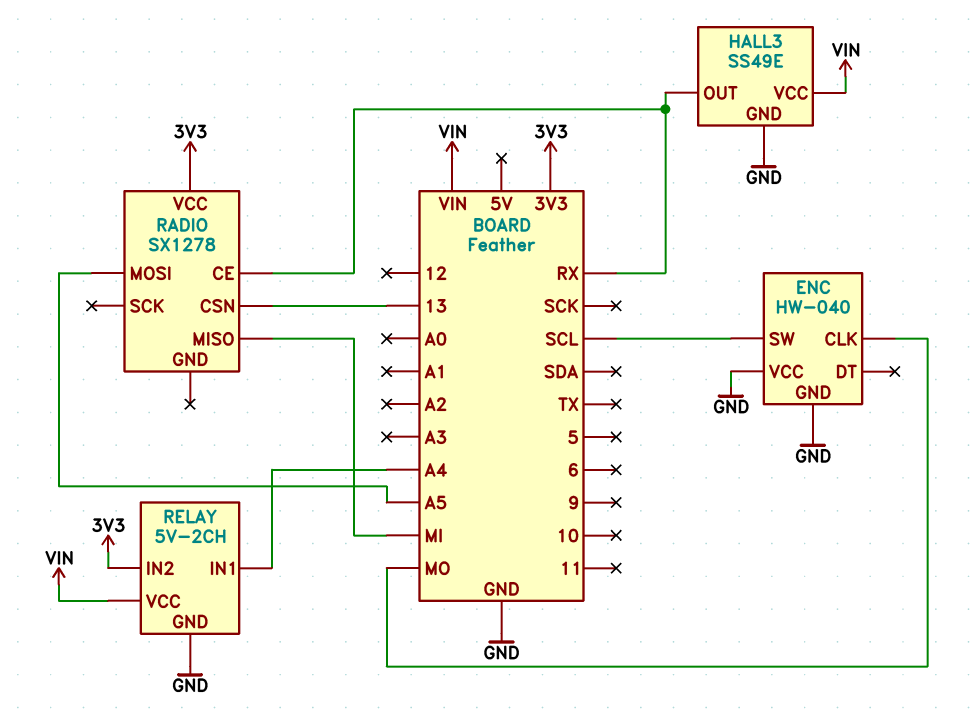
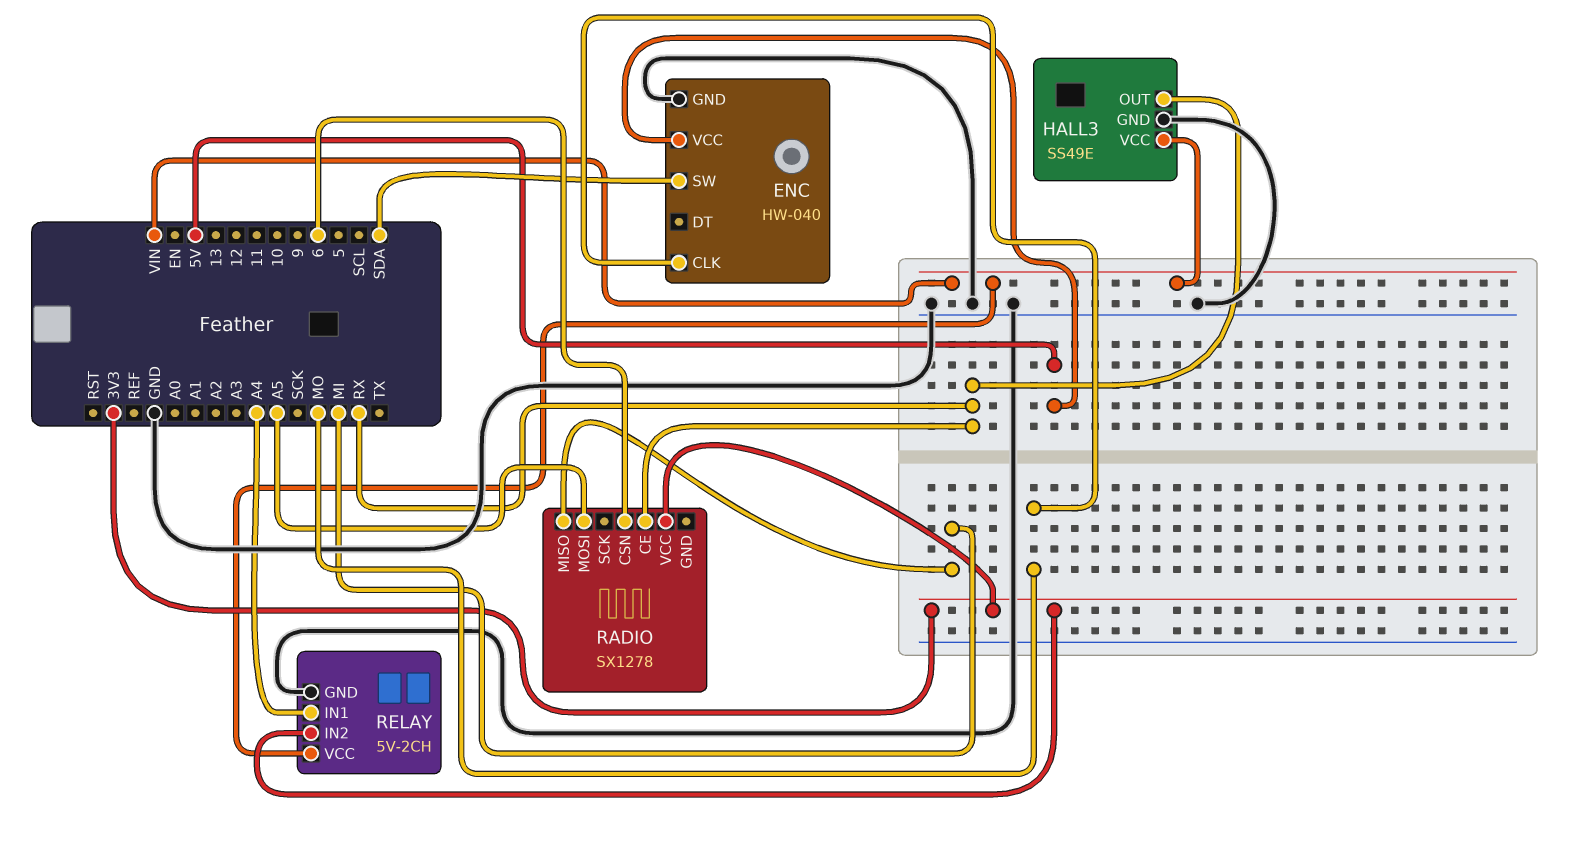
ENC pin SW: SCL -> SDA
ENC pin VCC: GND -> 5V
RADIO pin CSN: 13 -> 6

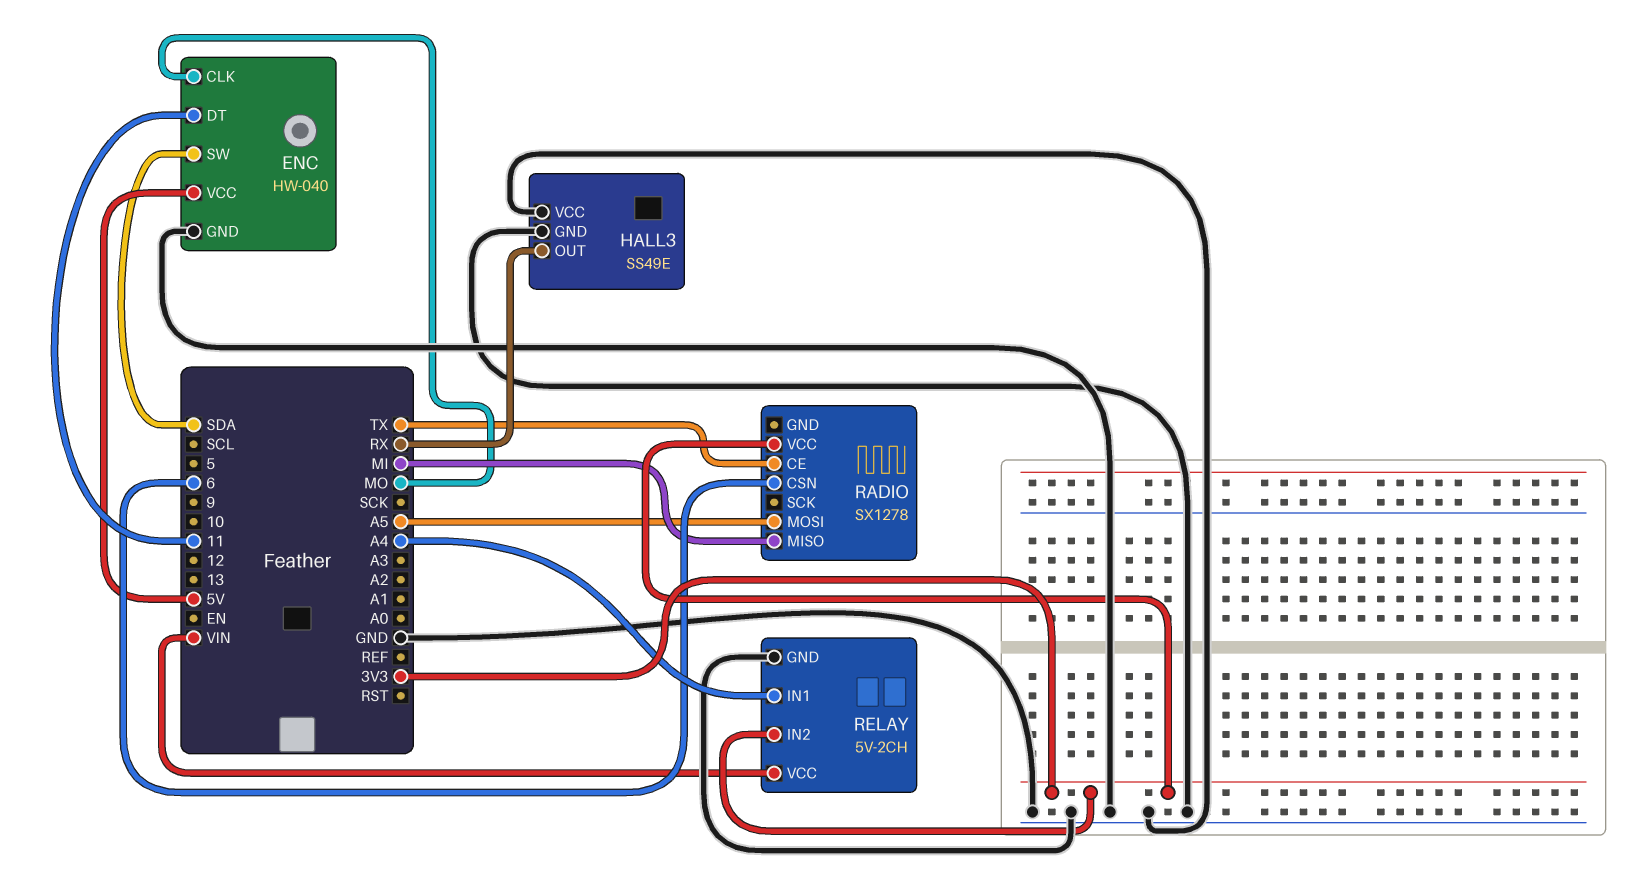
ENC pin DT: none -> 11
HALL3 pin VCC: VIN -> GND
RADIO pin CE: RX -> TX

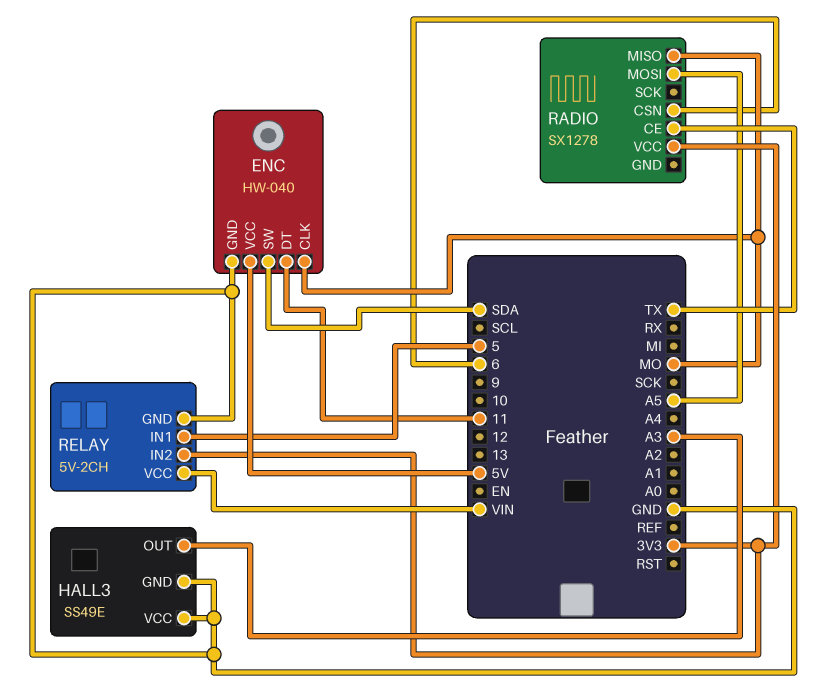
HALL3 pin OUT: RX -> A3
RADIO pin MISO: MI -> MO
RELAY pin IN1: A4 -> 5

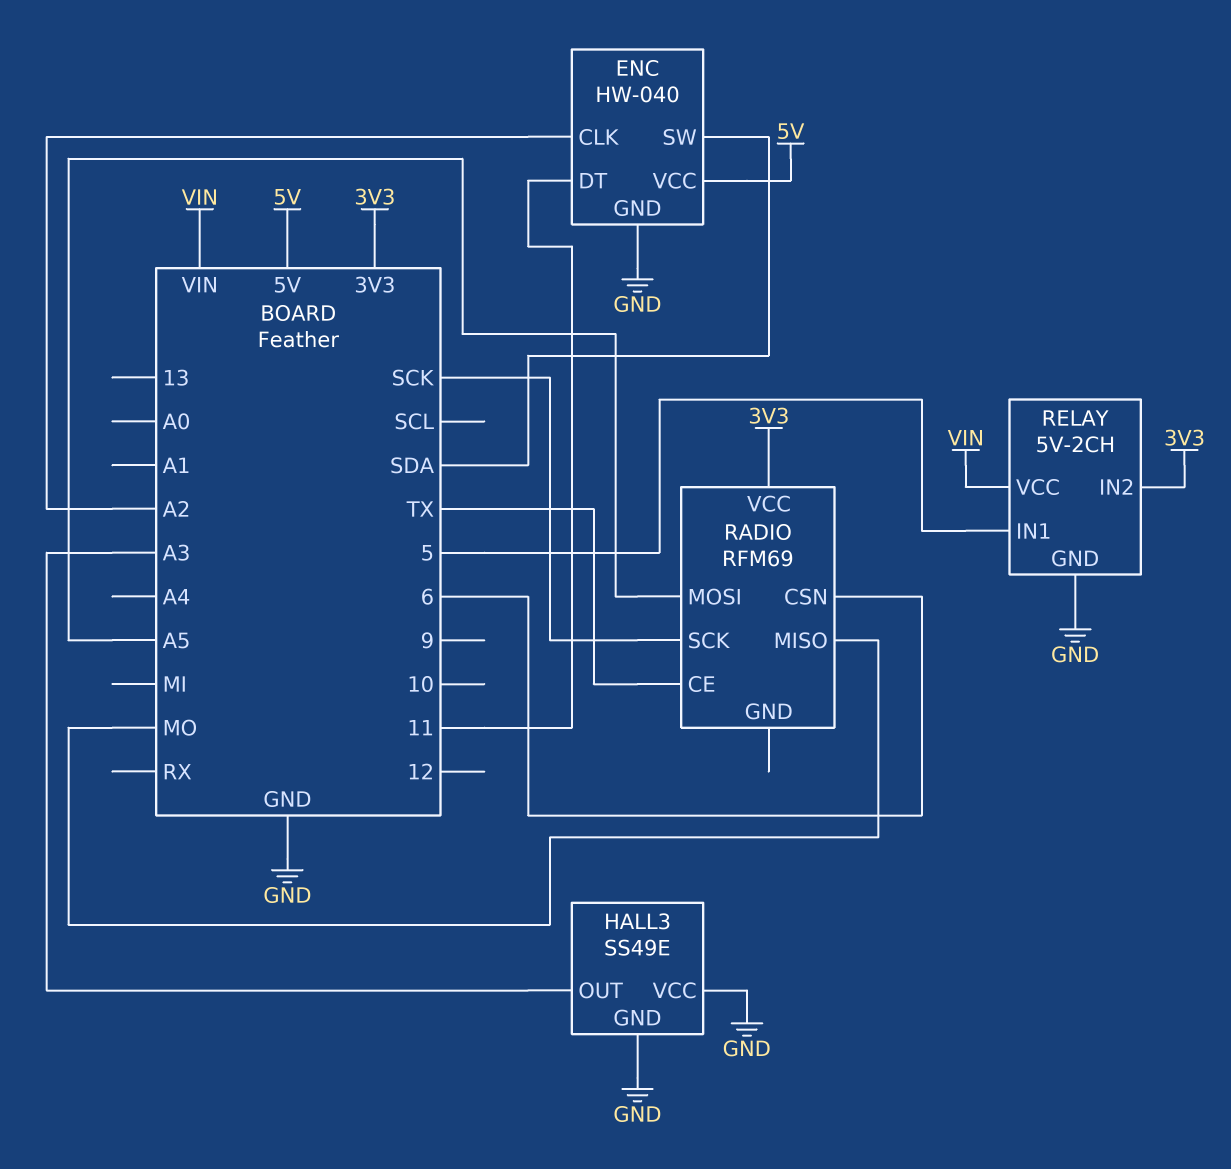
ENC pin CLK: MO -> A2
RADIO: SX1278 -> RFM69
RADIO pin SCK: none -> SCK

